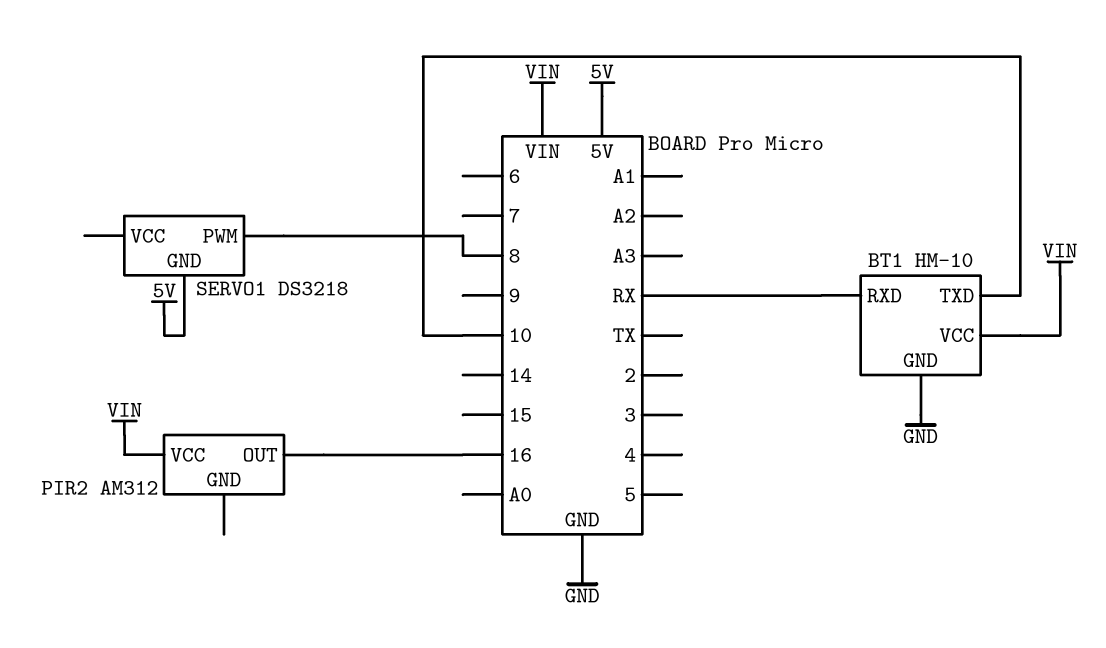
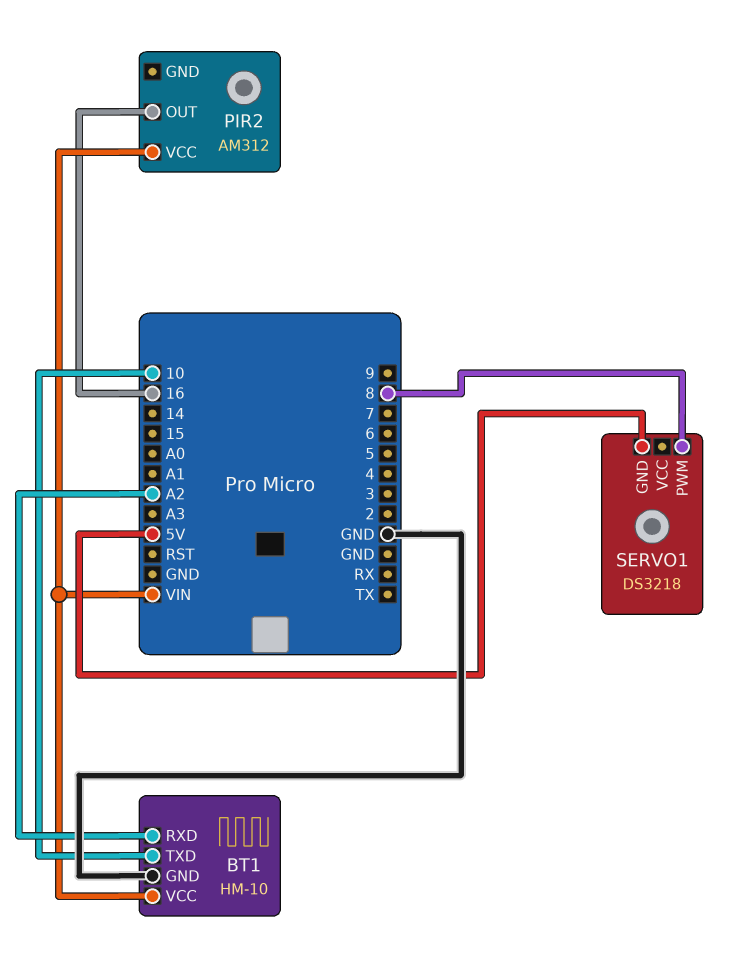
BT1 pin RXD: RX -> A2

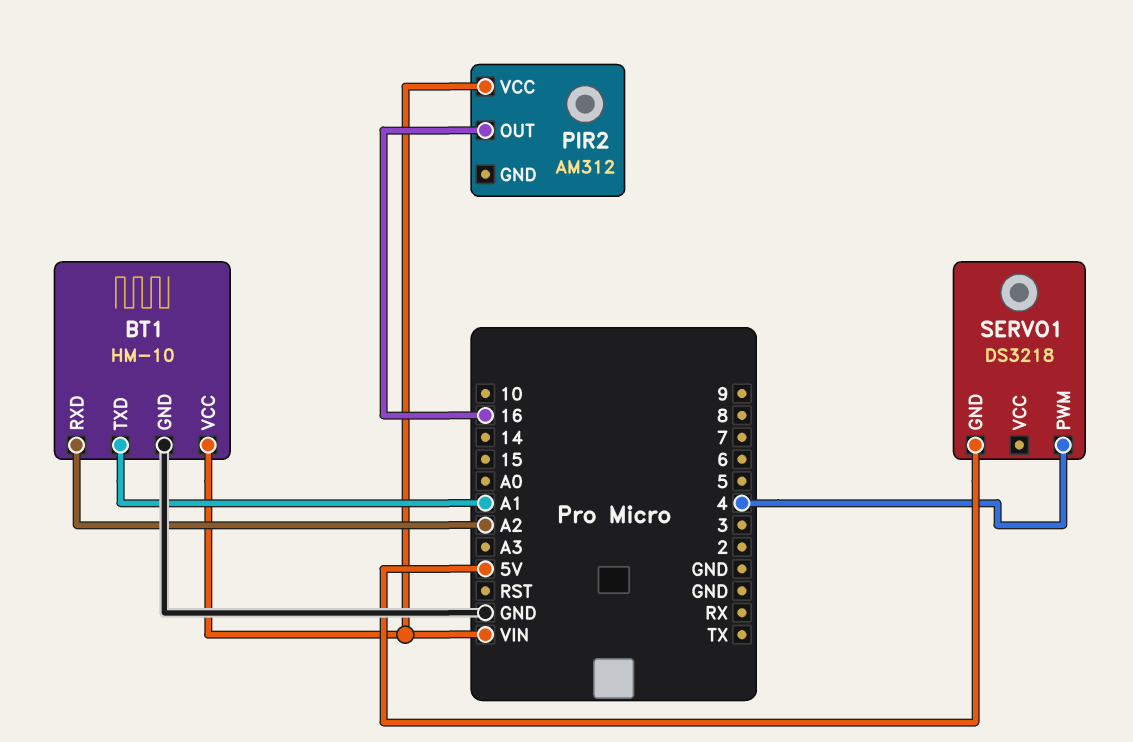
BT1 pin TXD: 10 -> A1
SERVO1 pin PWM: 8 -> 4

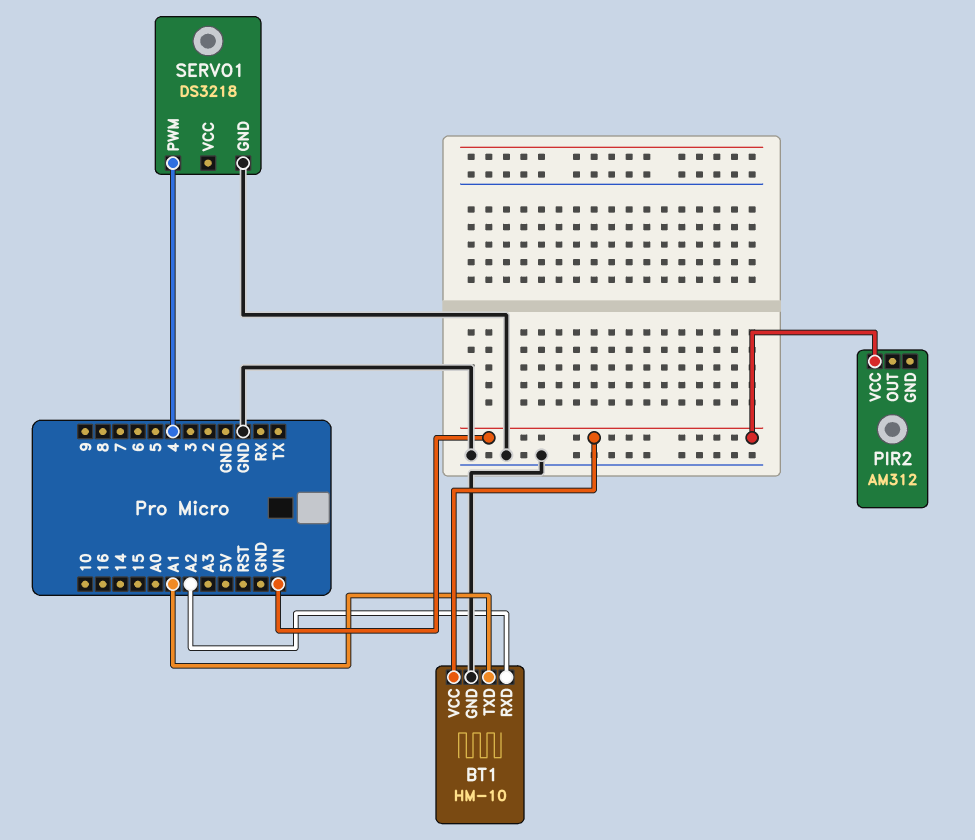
PIR2 pin OUT: 16 -> none
SERVO1 pin GND: 5V -> GND

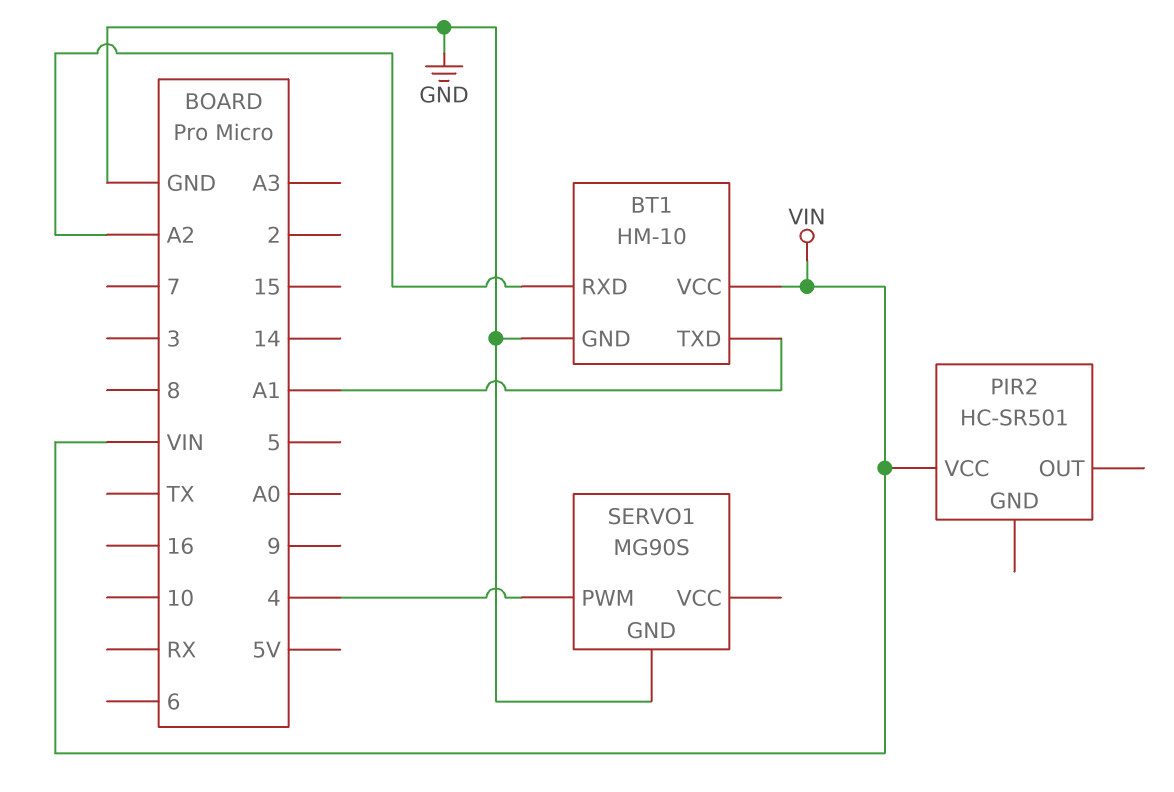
PIR2: AM312 -> HC-SR501
SERVO1: DS3218 -> MG90S

